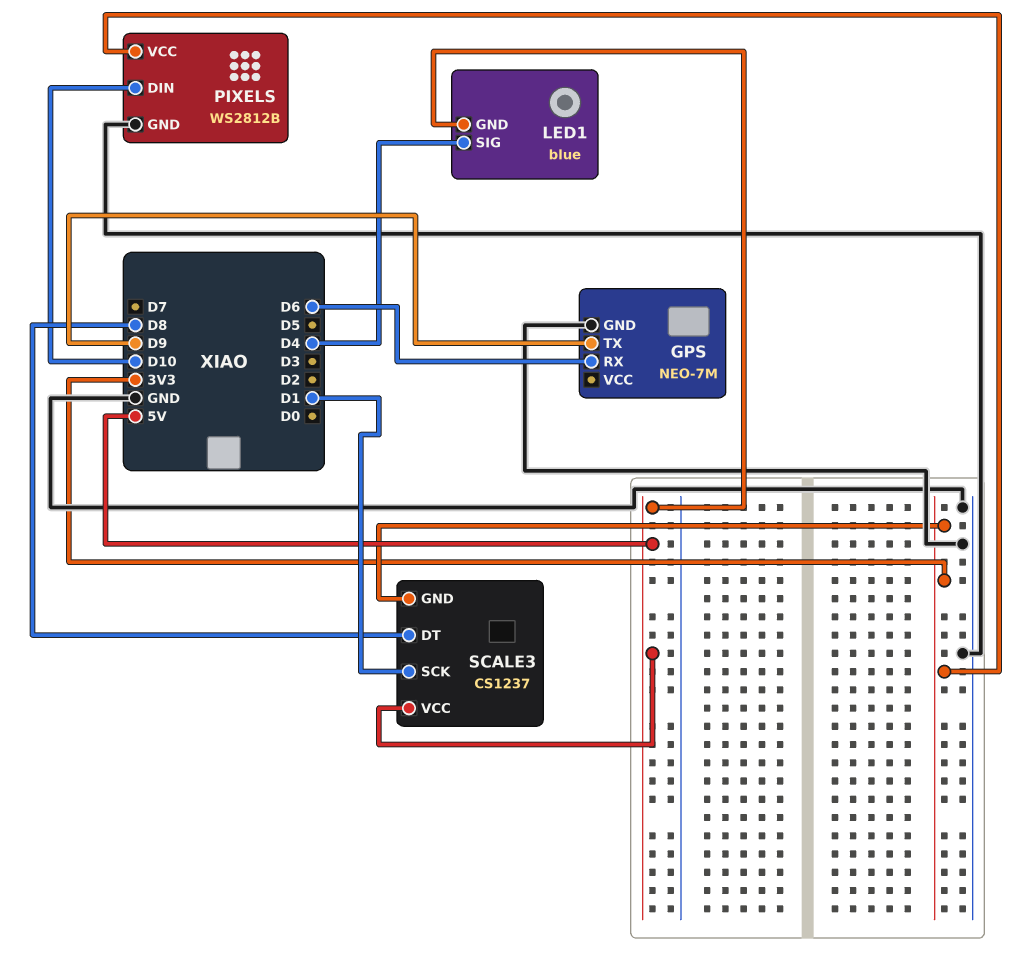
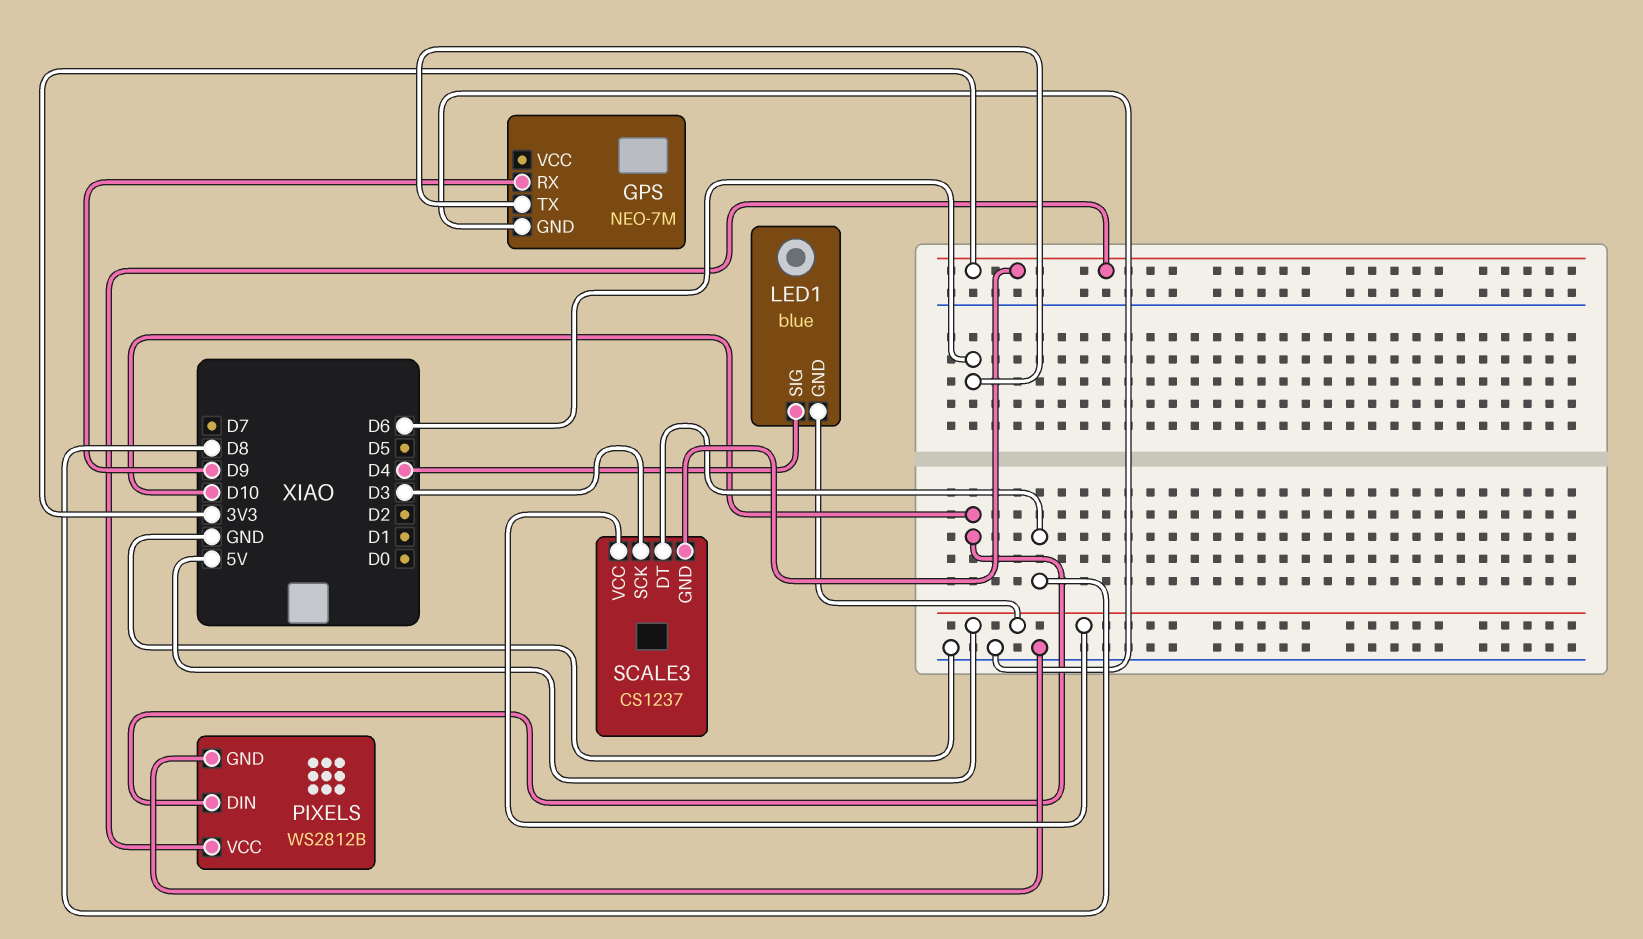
GPS pin RX: D6 -> D9
GPS pin TX: D9 -> D6
SCALE3 pin SCK: D1 -> D3

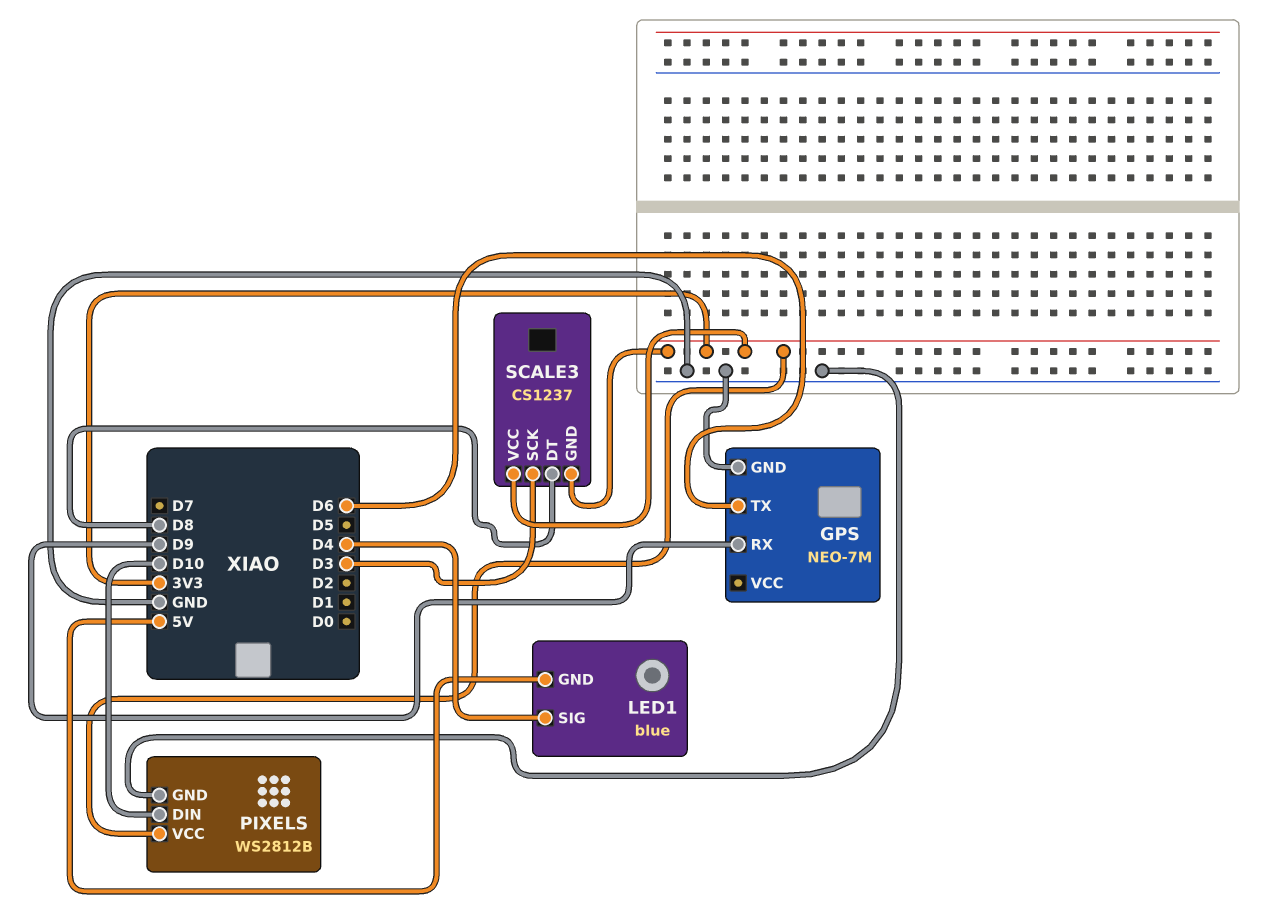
SCALE3 pin VCC: 5V -> 3V3

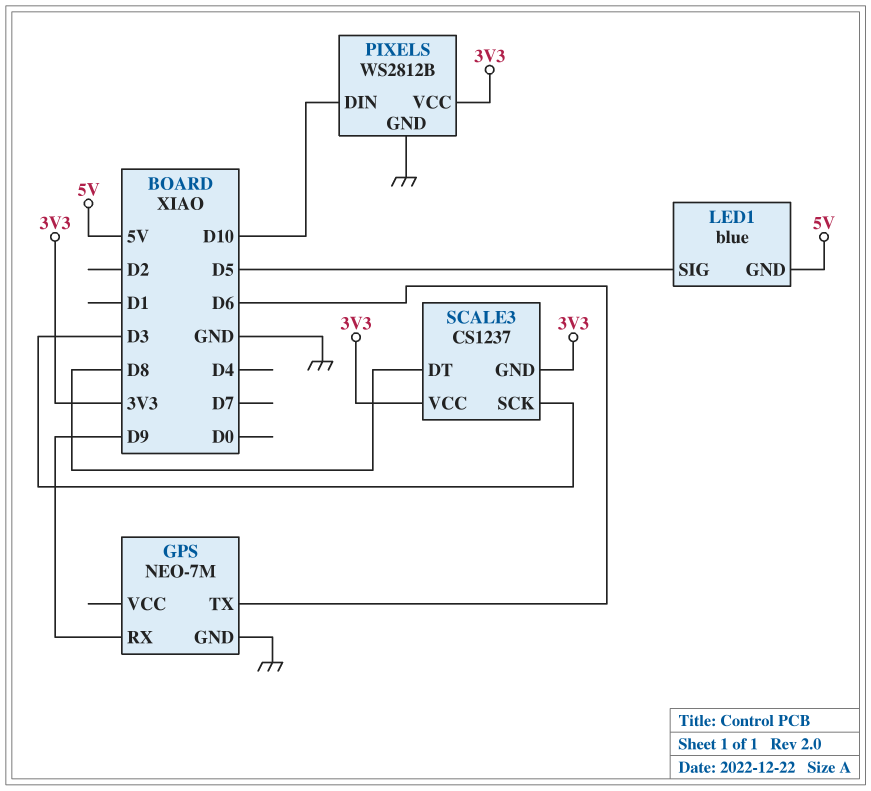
LED1 pin SIG: D4 -> D5

